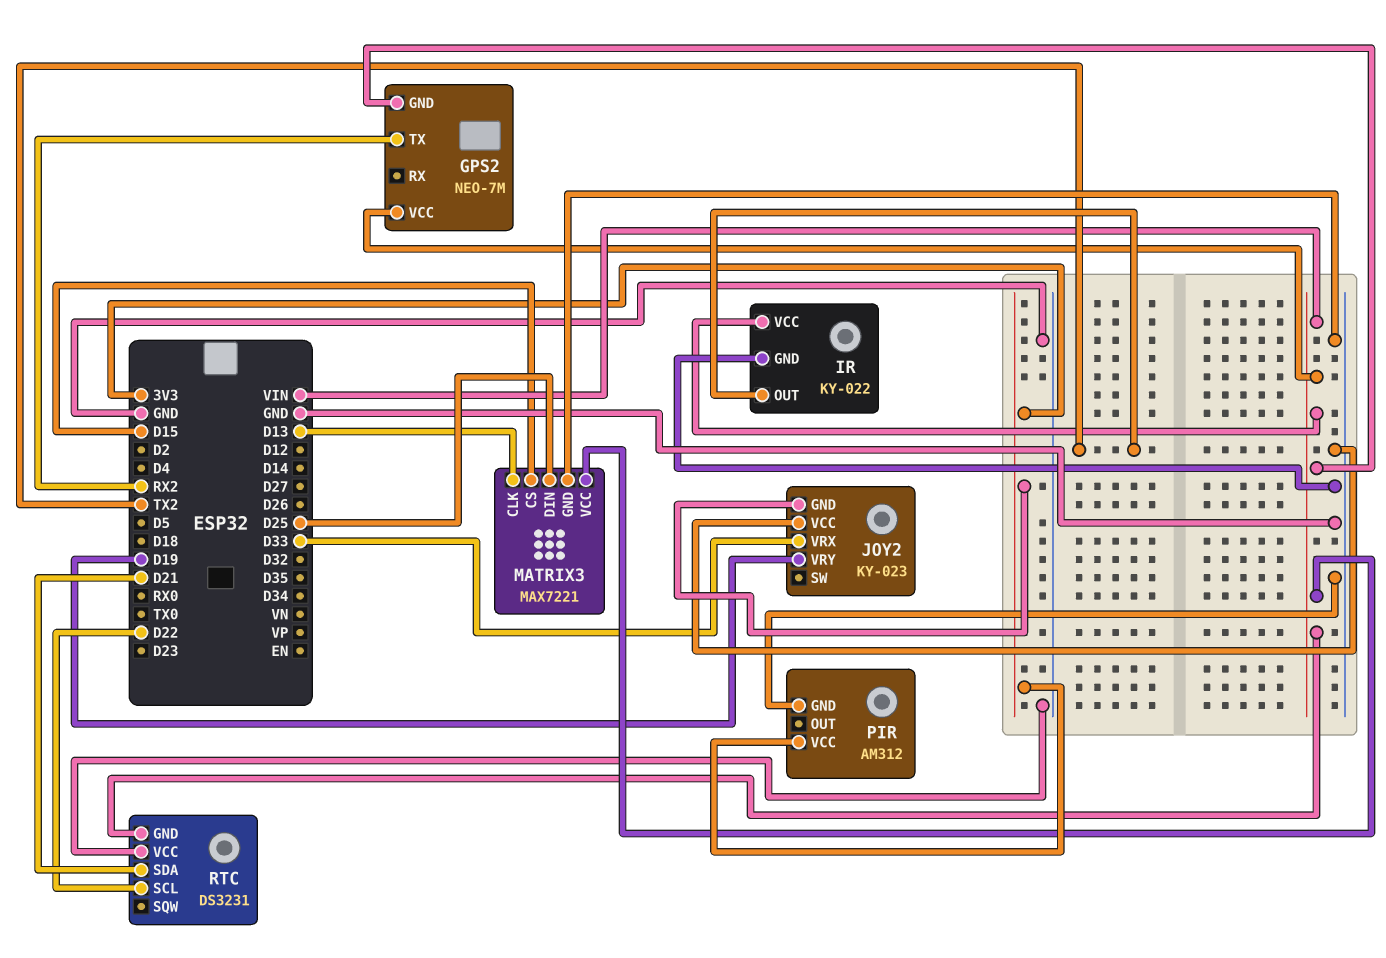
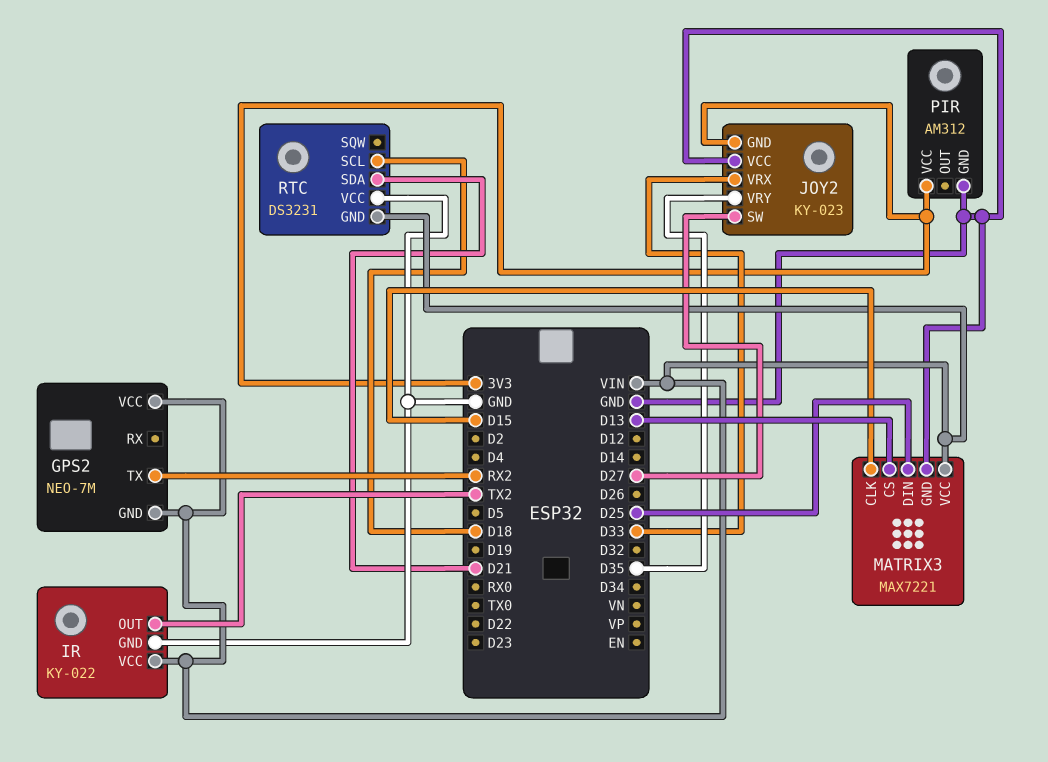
JOY2 pin SW: none -> D27
JOY2 pin VRY: D19 -> D35
MATRIX3 pin CLK: D13 -> D15
MATRIX3 pin CS: D15 -> D13
RTC pin SCL: D22 -> D18

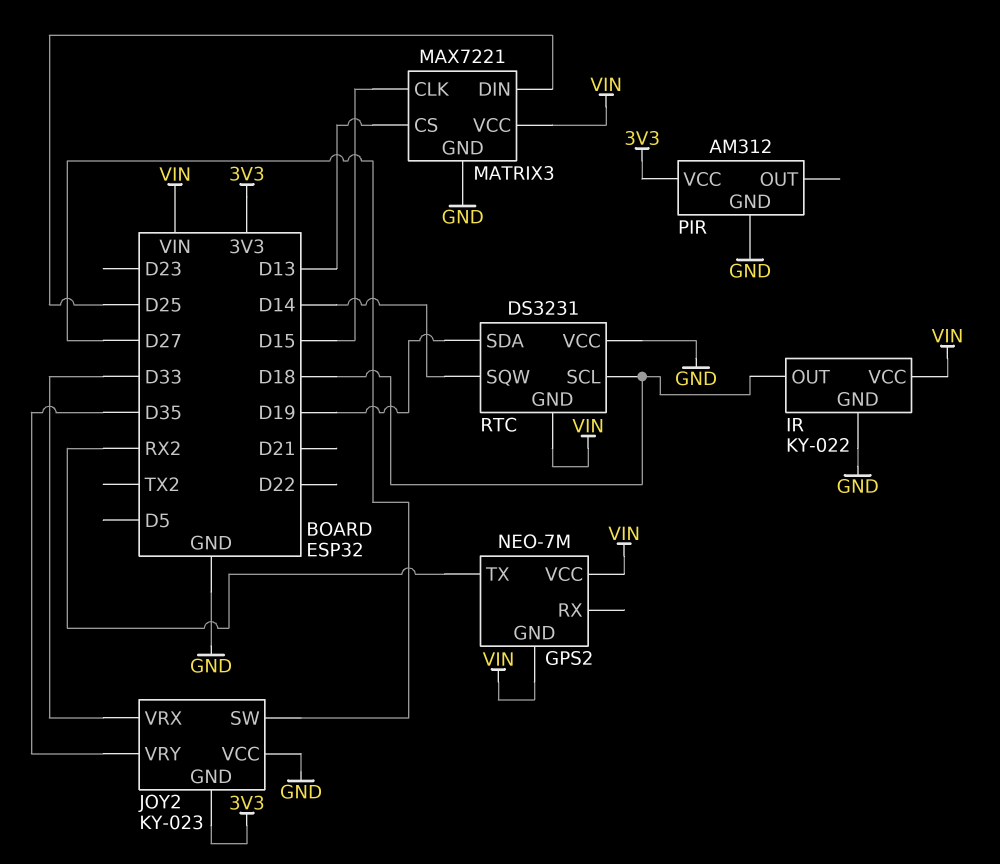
IR pin OUT: TX2 -> D18
RTC pin SDA: D21 -> D19
RTC pin SQW: none -> D14

